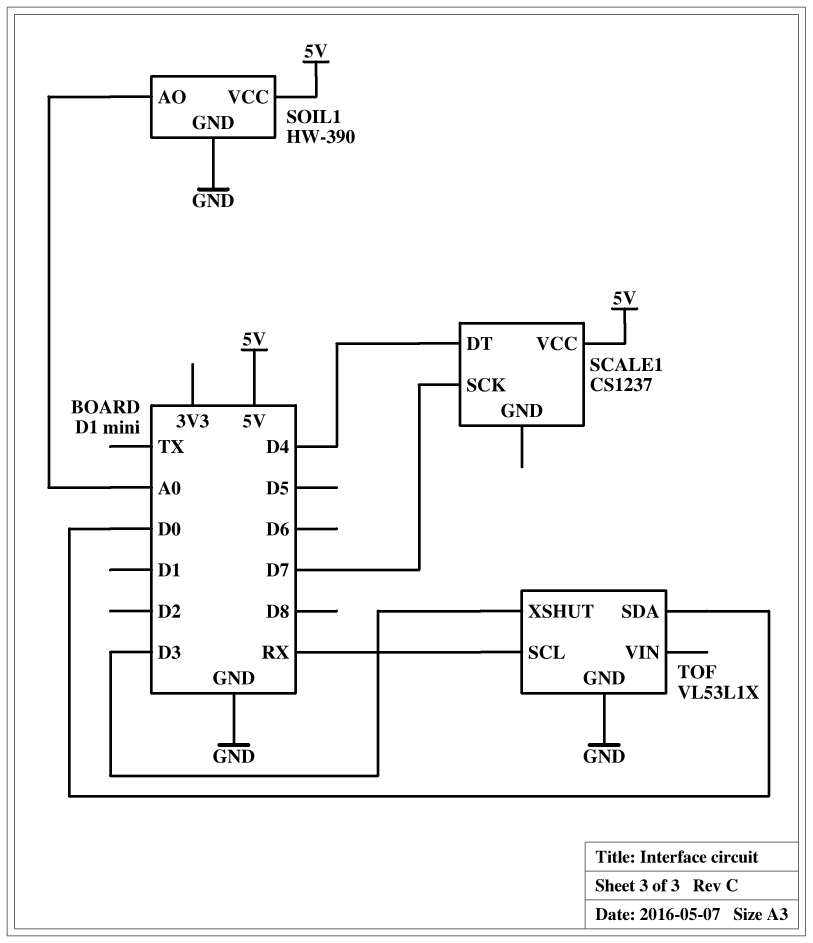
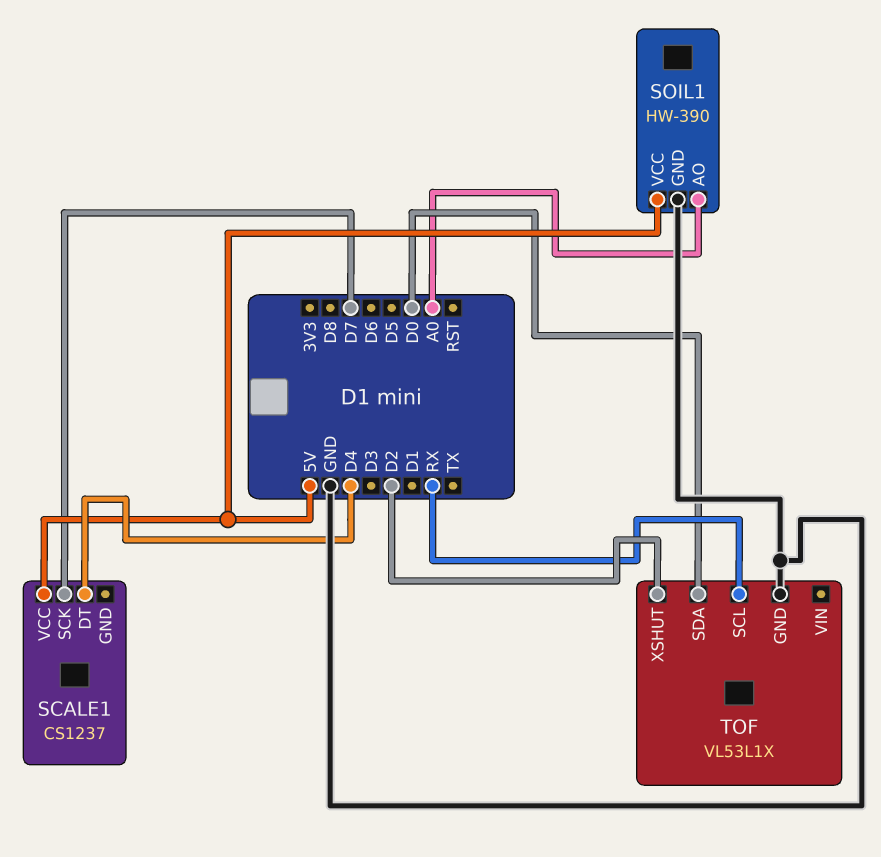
TOF pin XSHUT: D3 -> D2

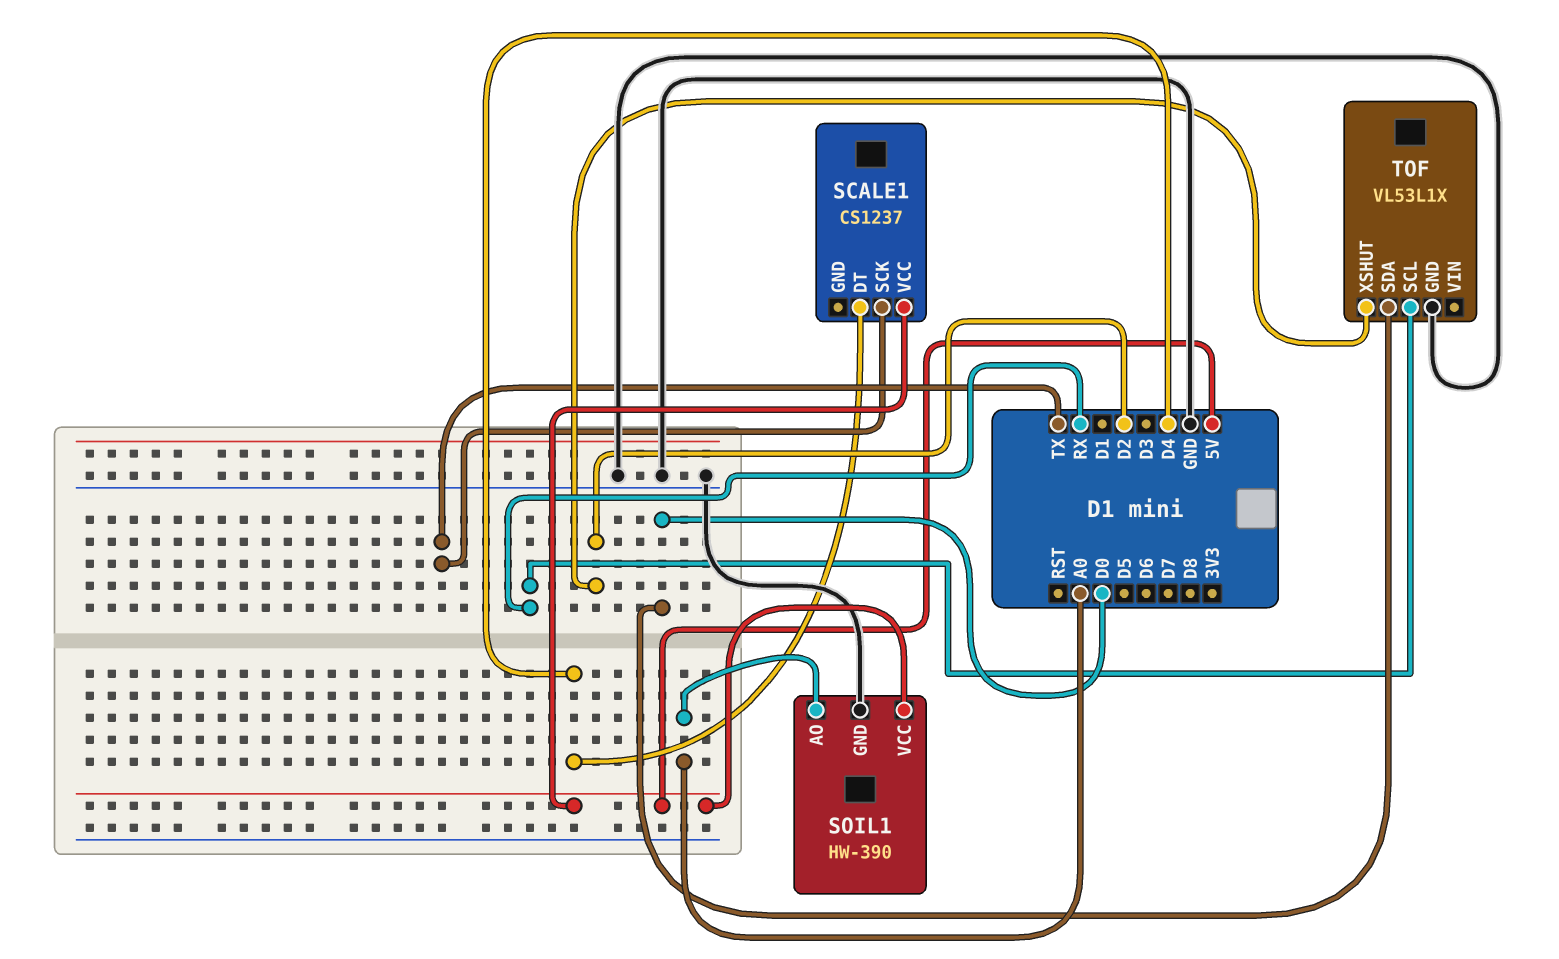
SCALE1 pin SCK: D7 -> TX

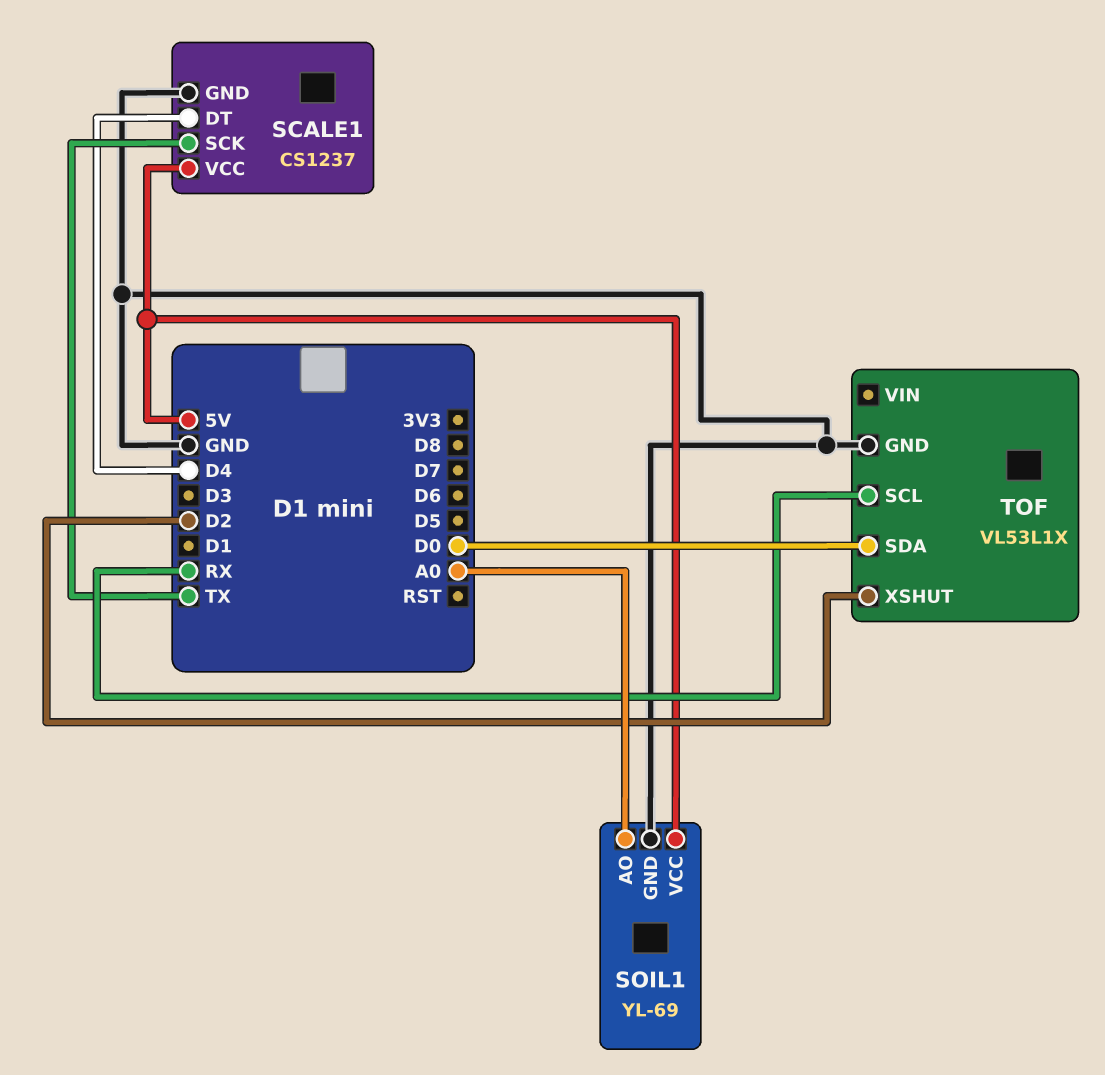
SCALE1 pin GND: none -> GND
SOIL1: HW-390 -> YL-69

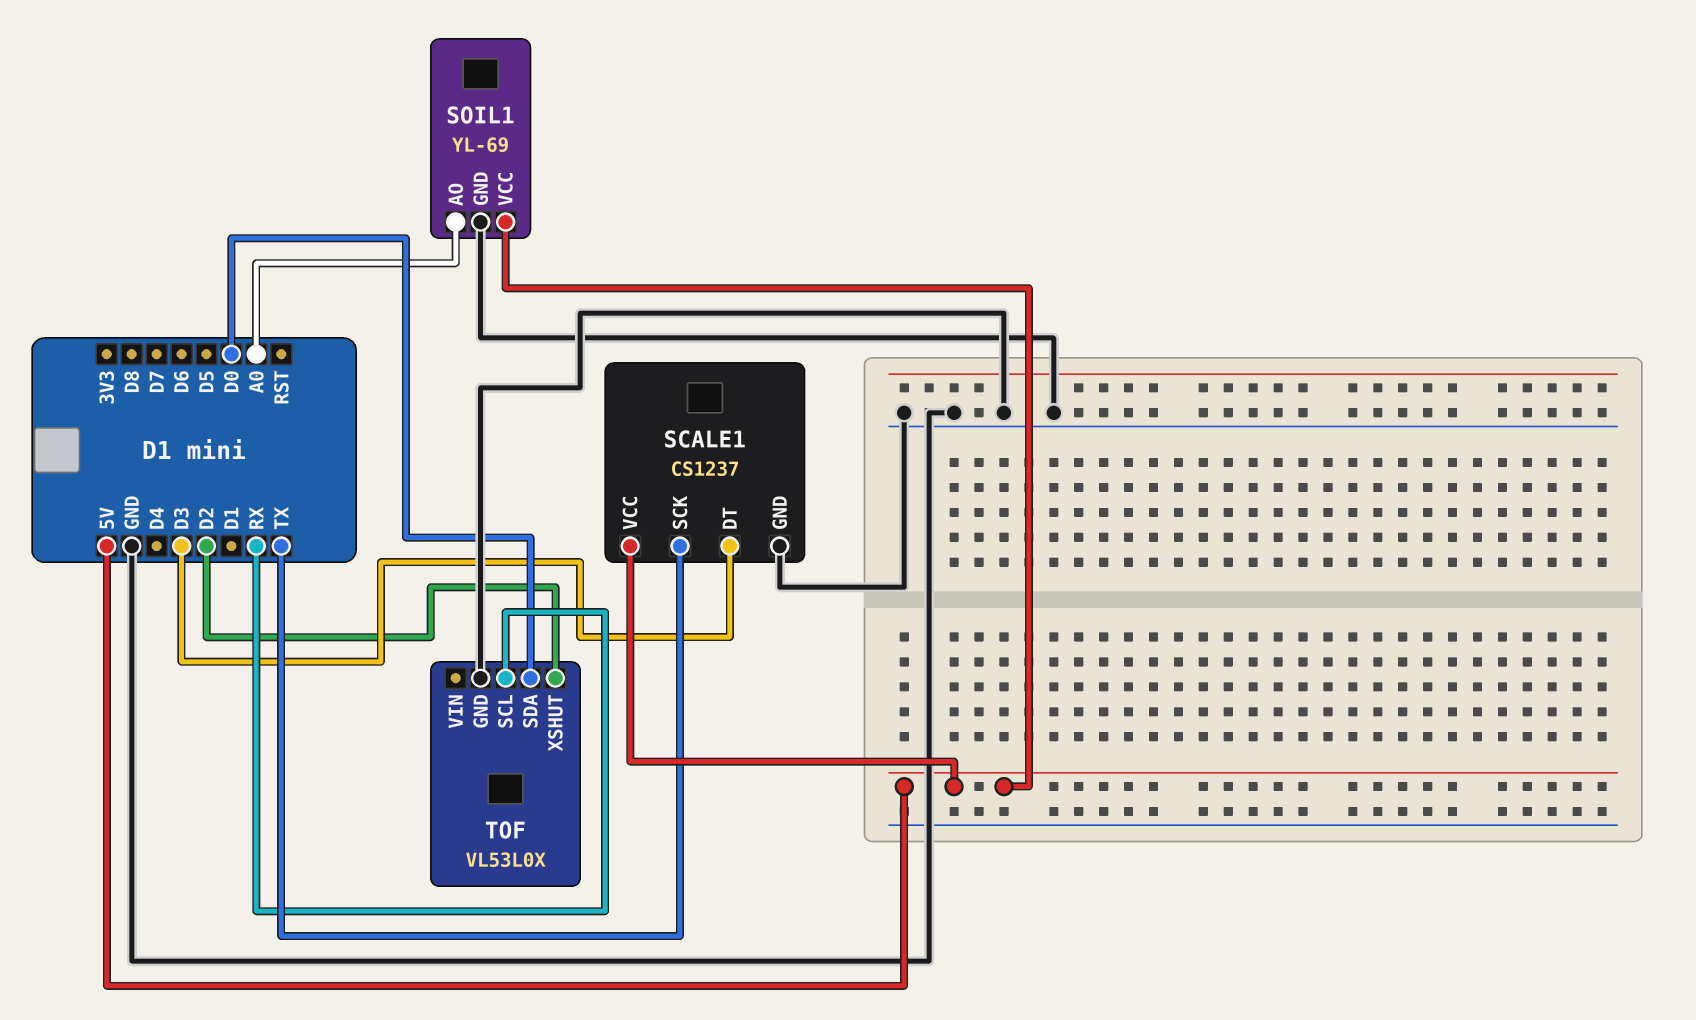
SCALE1 pin DT: D4 -> D3
TOF: VL53L1X -> VL53L0X

